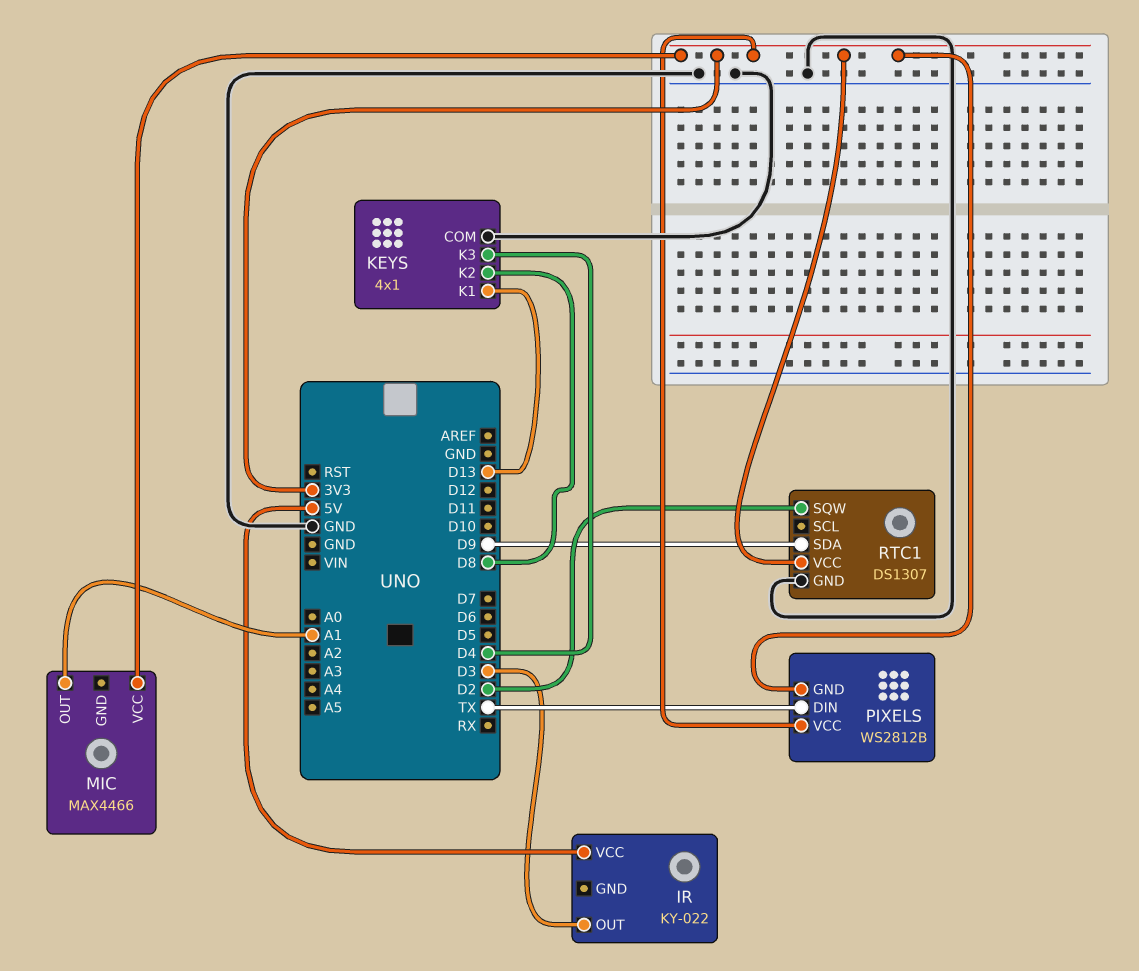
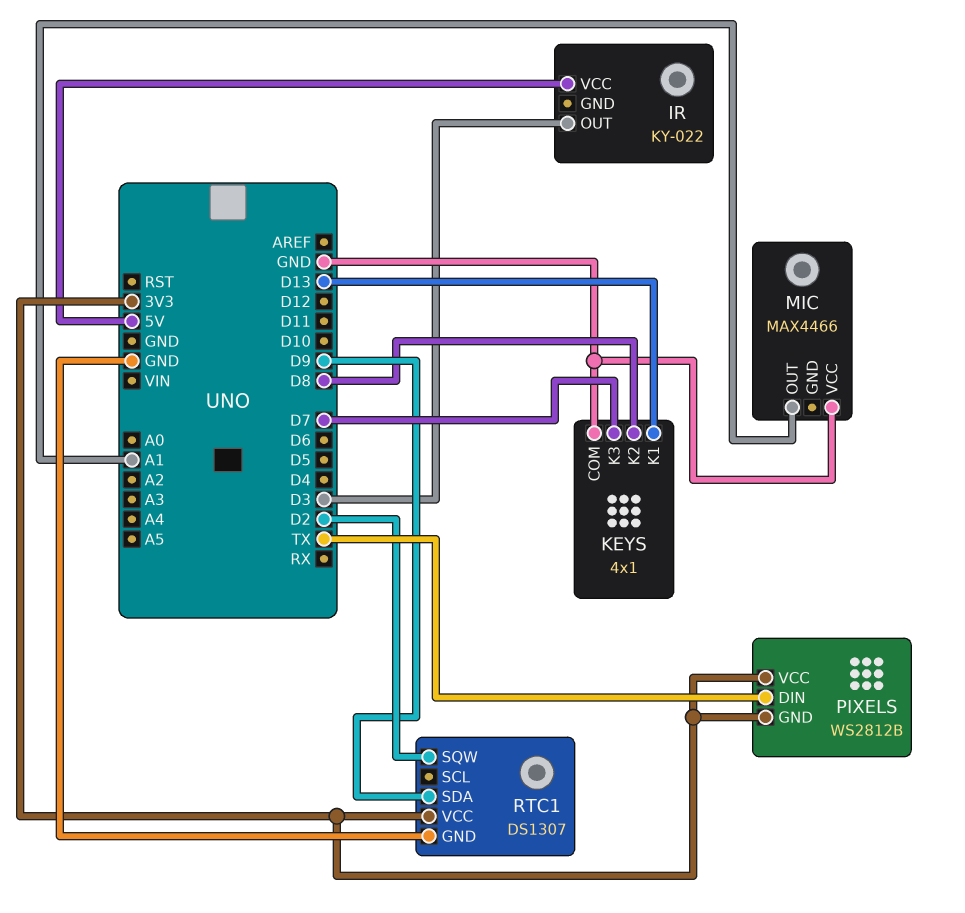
KEYS pin K3: D4 -> D7
MIC pin VCC: 3V3 -> GND

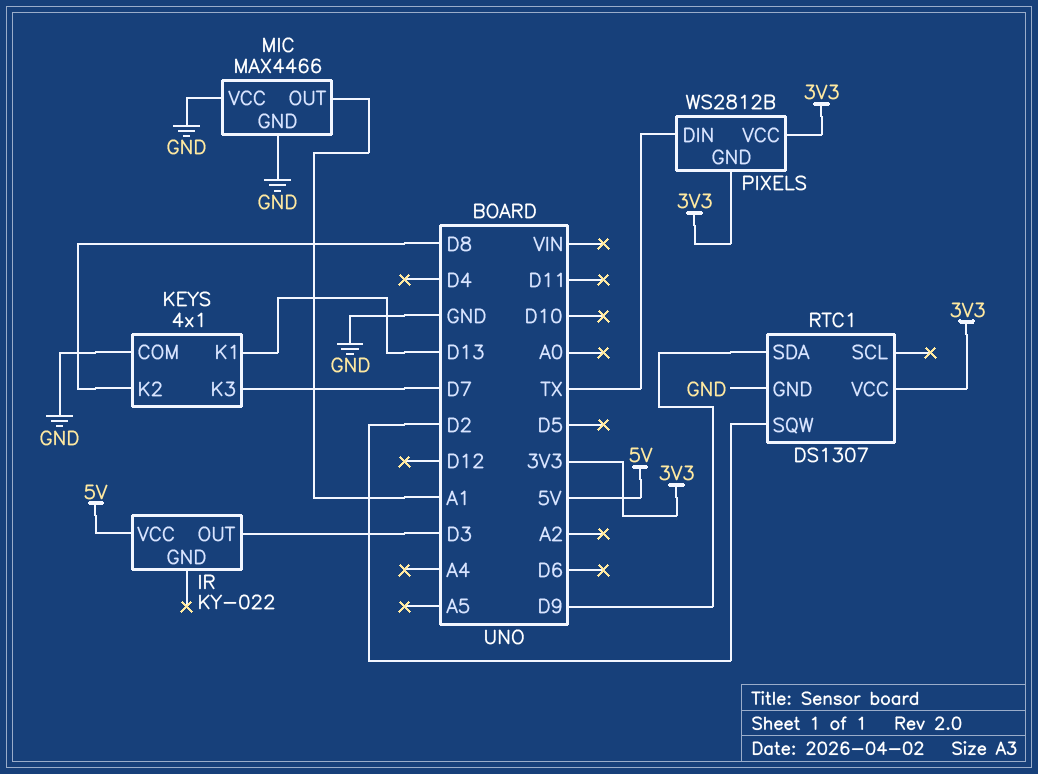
MIC pin GND: none -> GND

